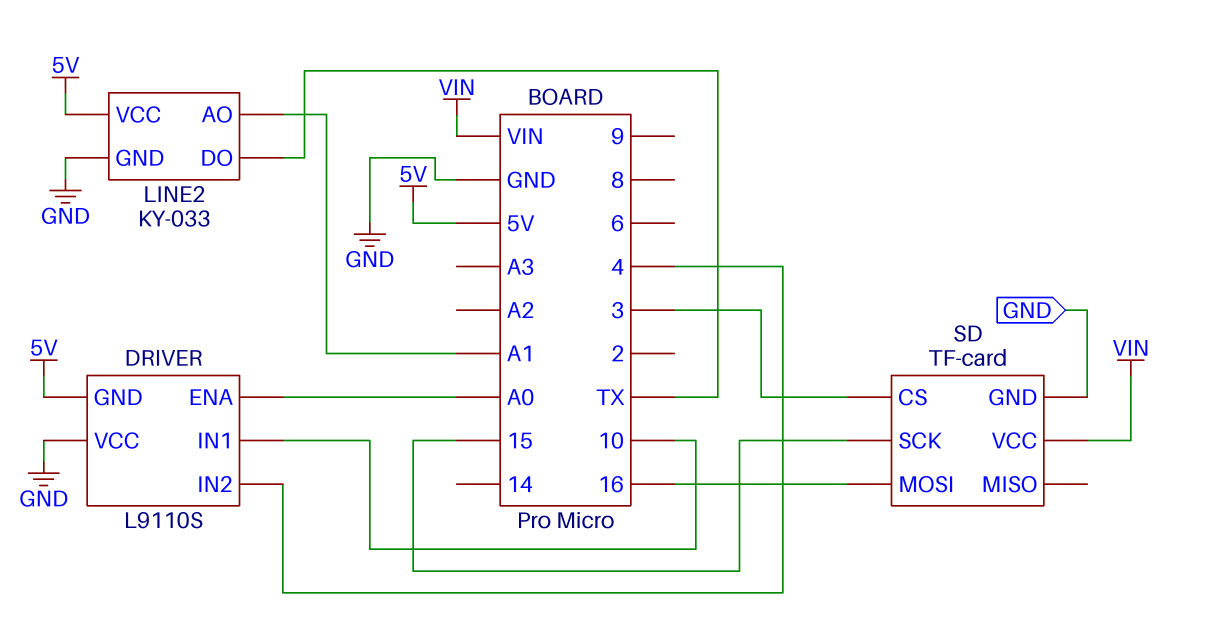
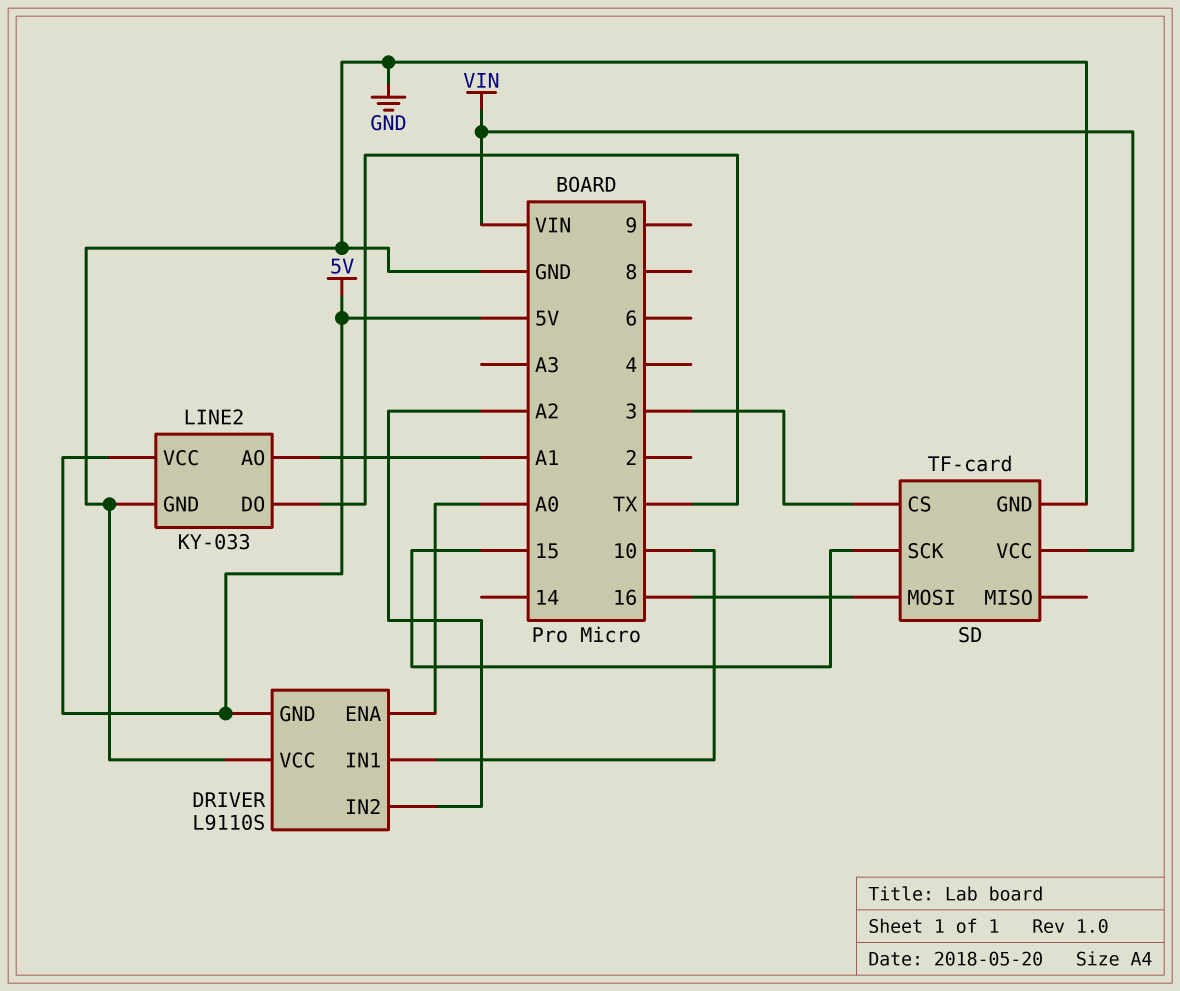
DRIVER pin IN2: 4 -> A2

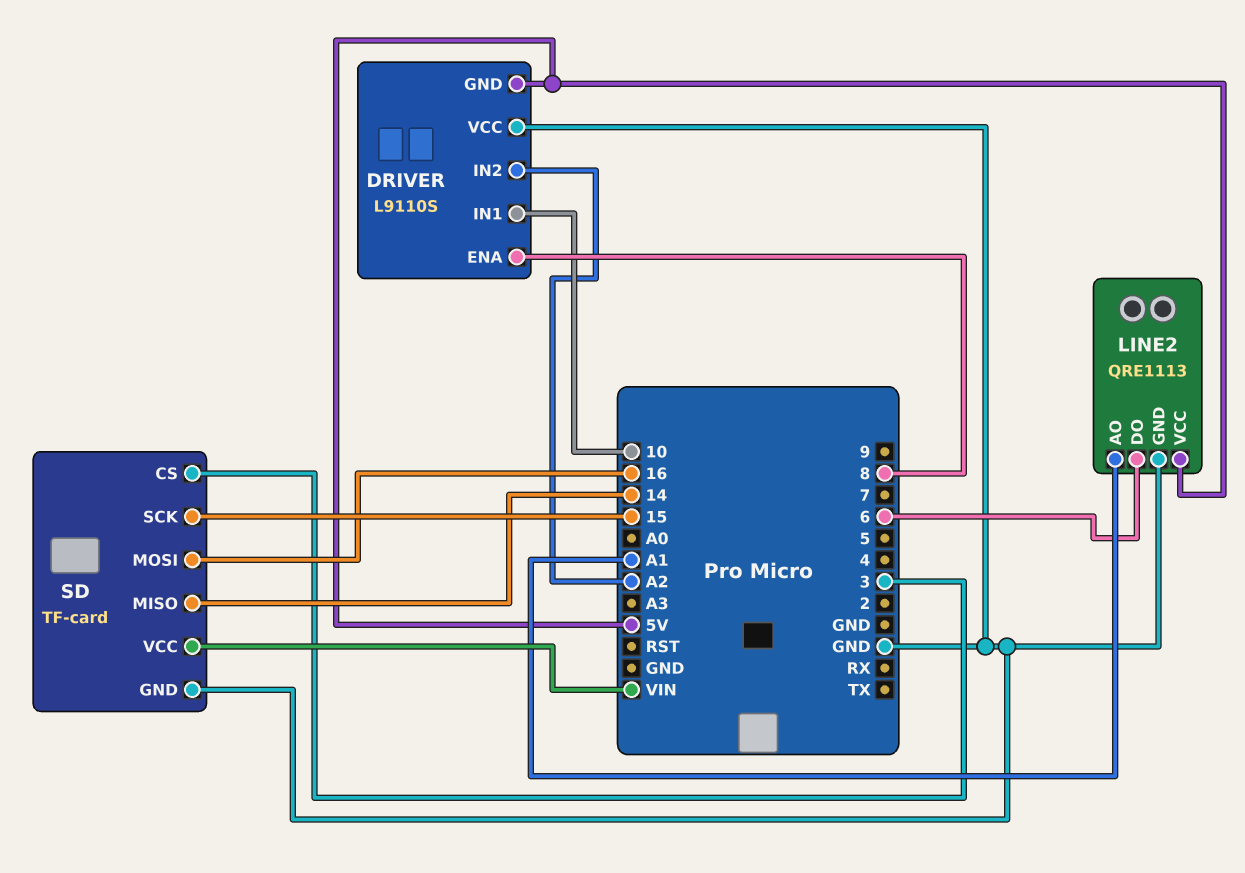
DRIVER pin ENA: A0 -> 8
LINE2: KY-033 -> QRE1113
LINE2 pin DO: TX -> 6
SD pin MISO: none -> 14

